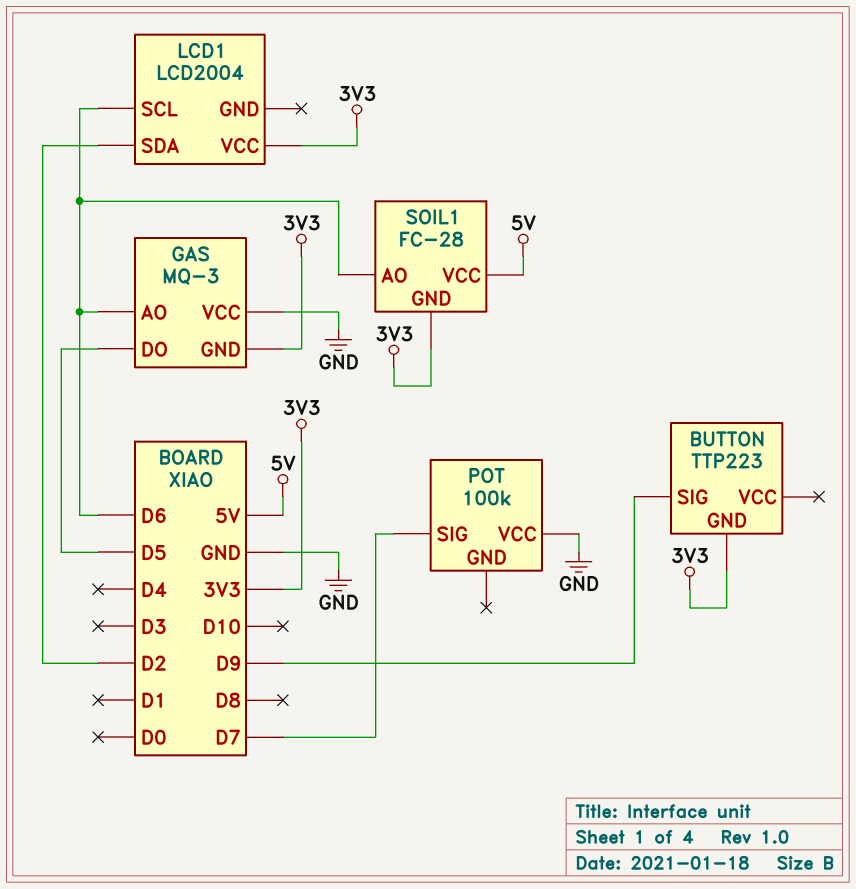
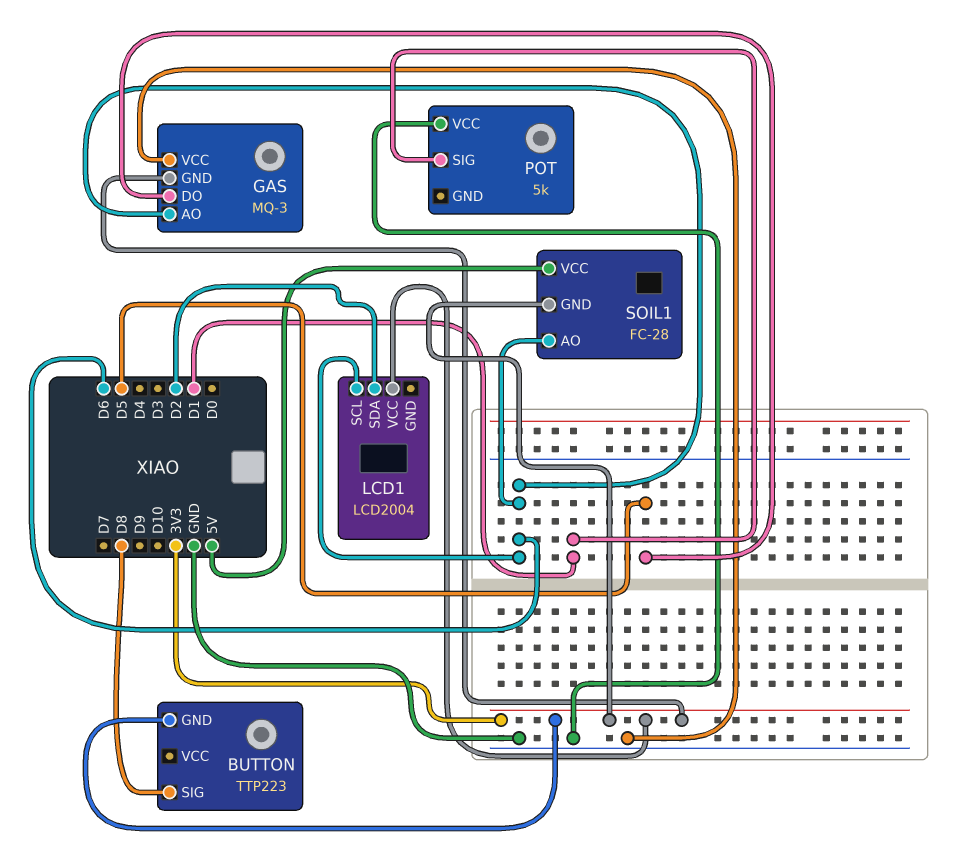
BUTTON pin SIG: D9 -> D8
POT: 100k -> 5k
POT pin SIG: D7 -> D1

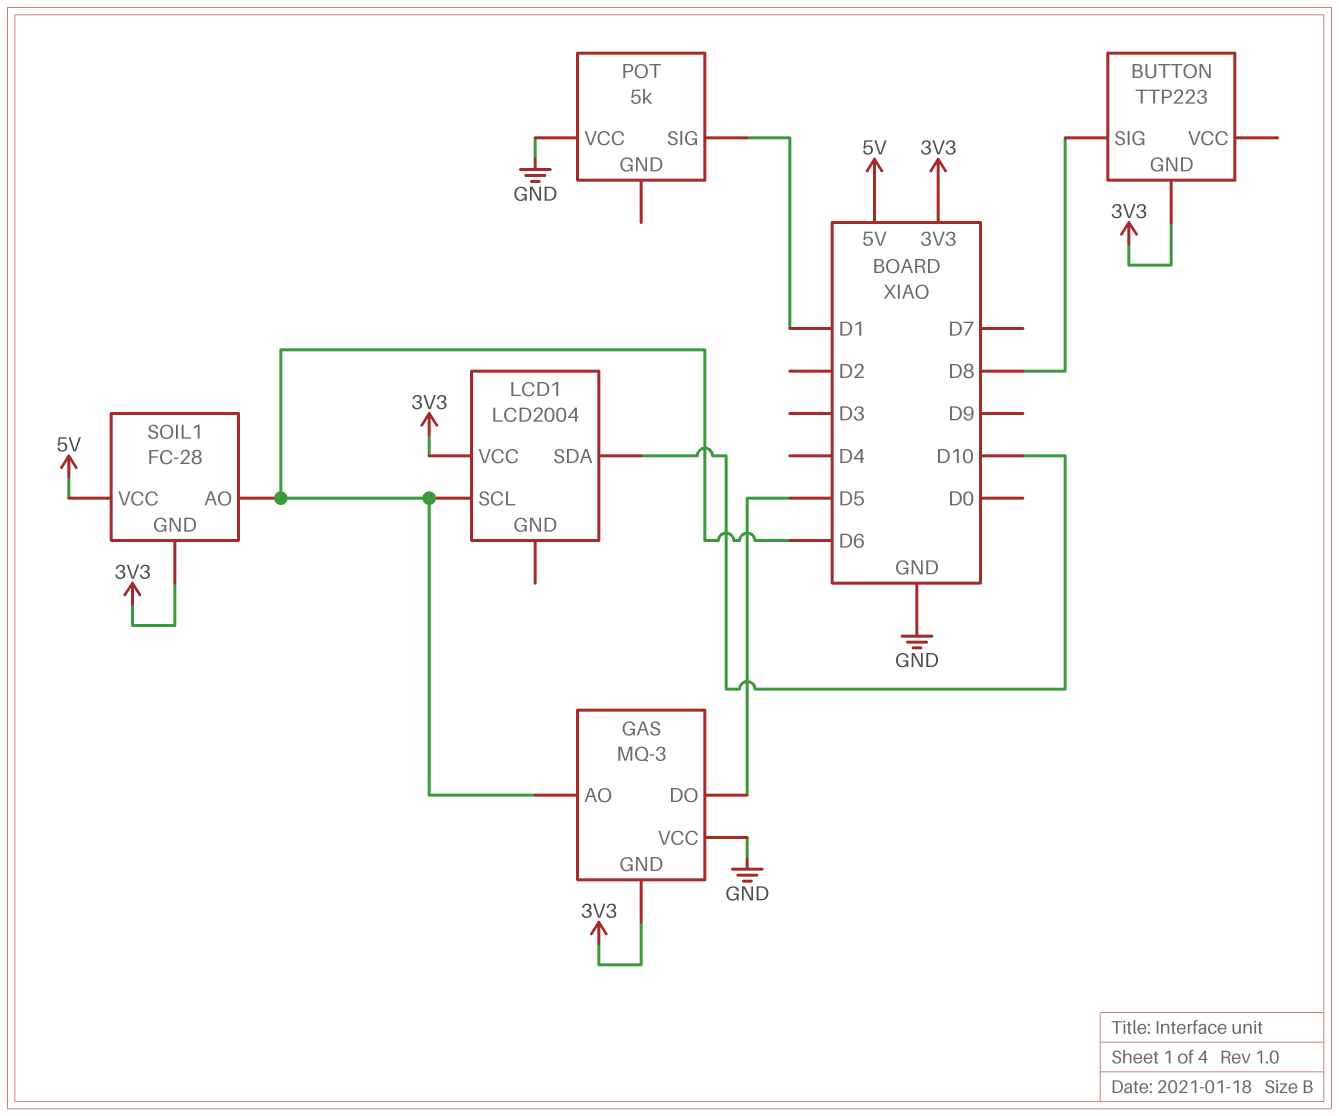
LCD1 pin SDA: D2 -> D10

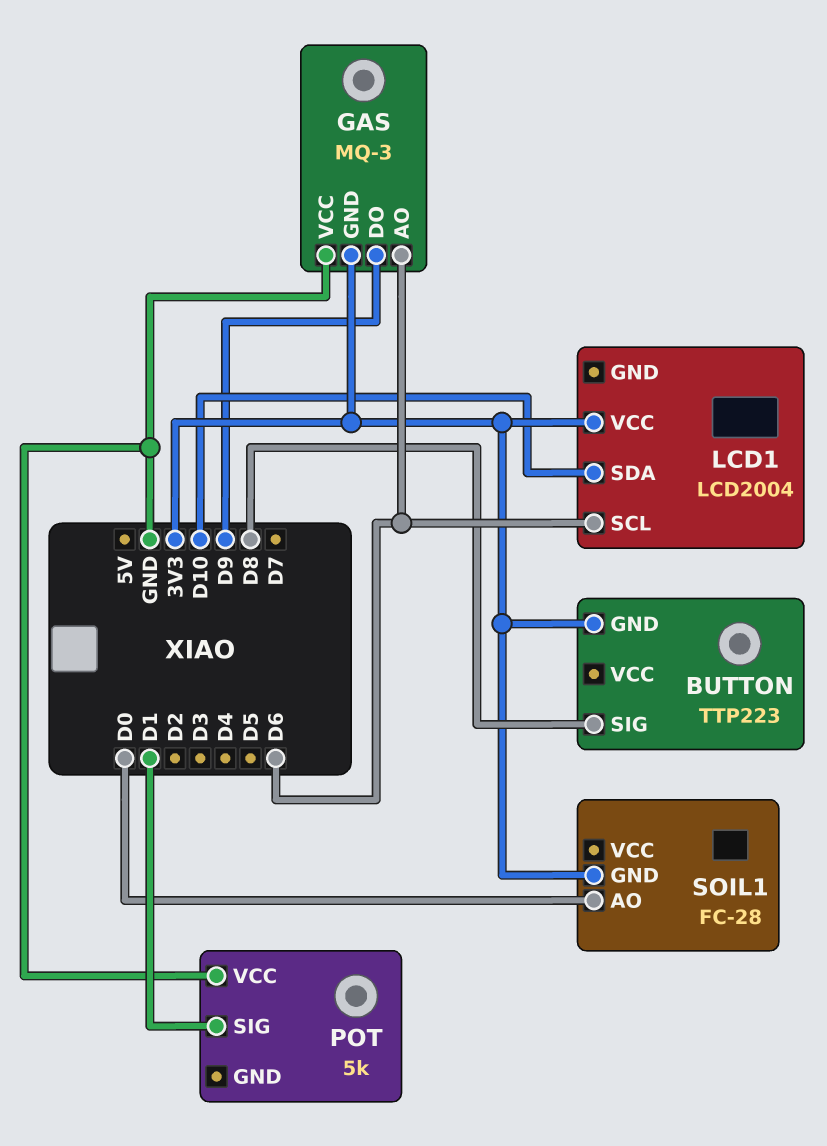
GAS pin DO: D5 -> D9
SOIL1 pin AO: D6 -> D0
SOIL1 pin VCC: 5V -> none

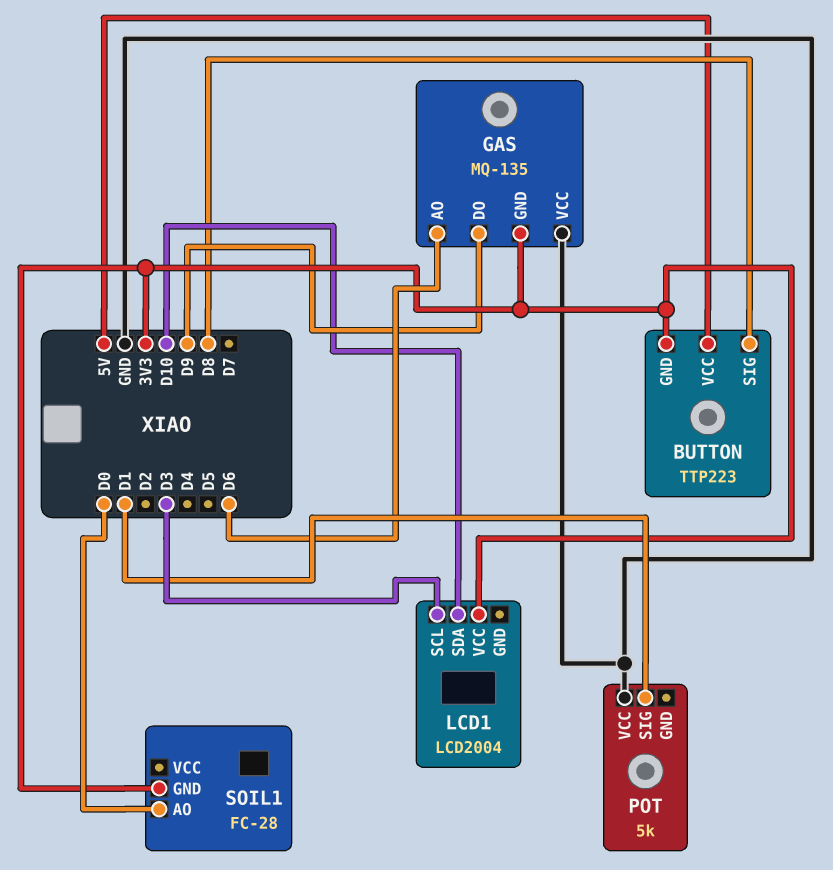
BUTTON pin VCC: none -> 5V
GAS: MQ-3 -> MQ-135
LCD1 pin SCL: D6 -> D3

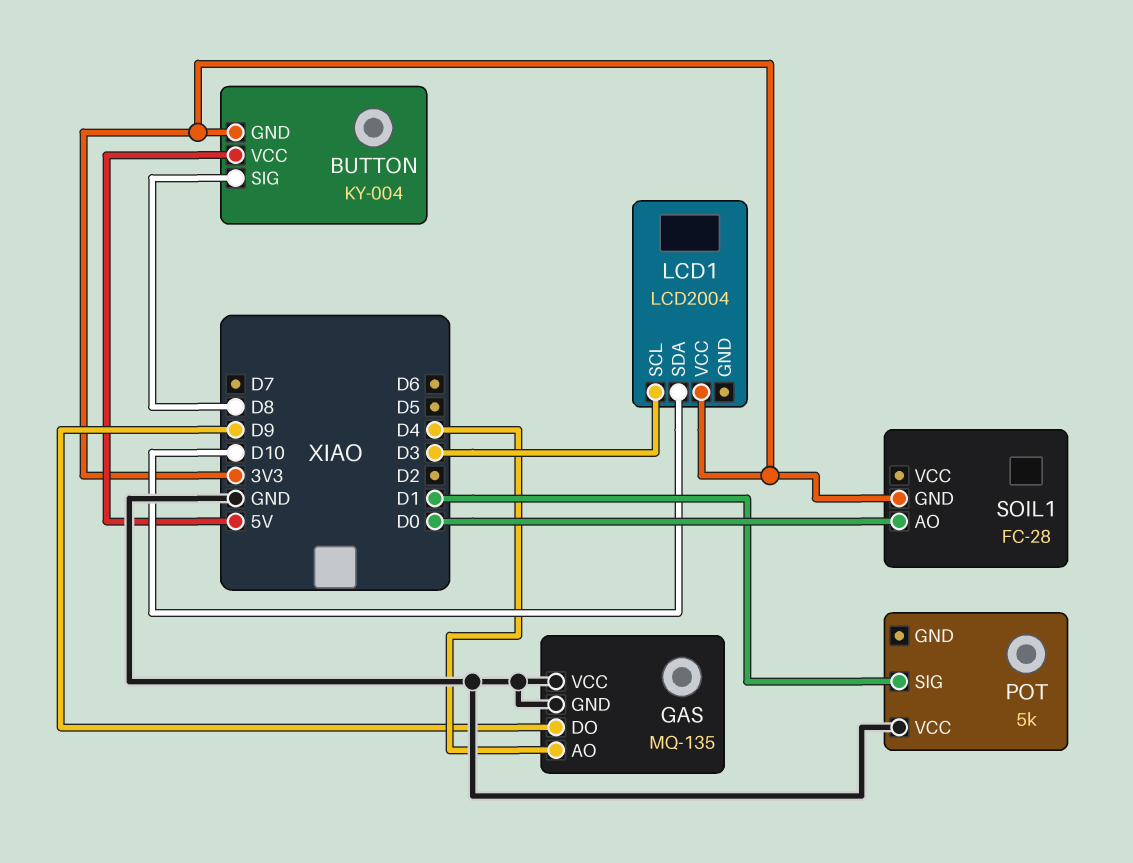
BUTTON: TTP223 -> KY-004
GAS pin AO: D6 -> D4
GAS pin GND: 3V3 -> GND

